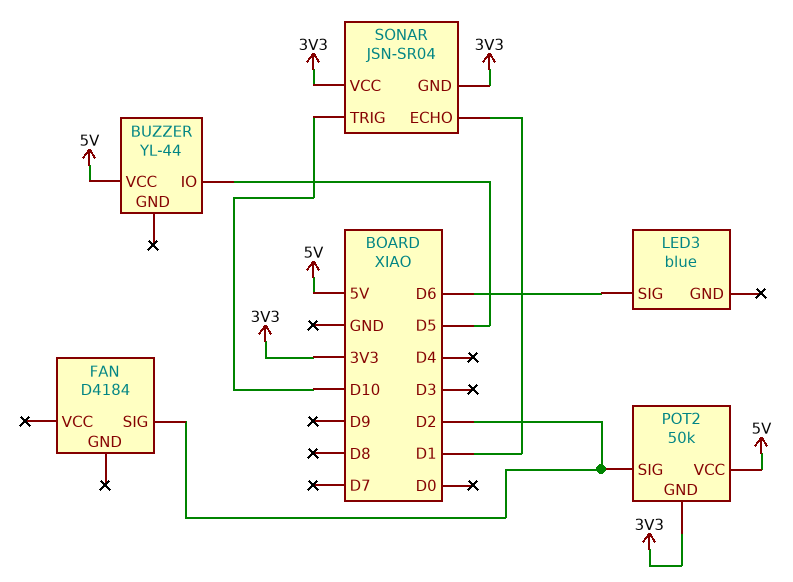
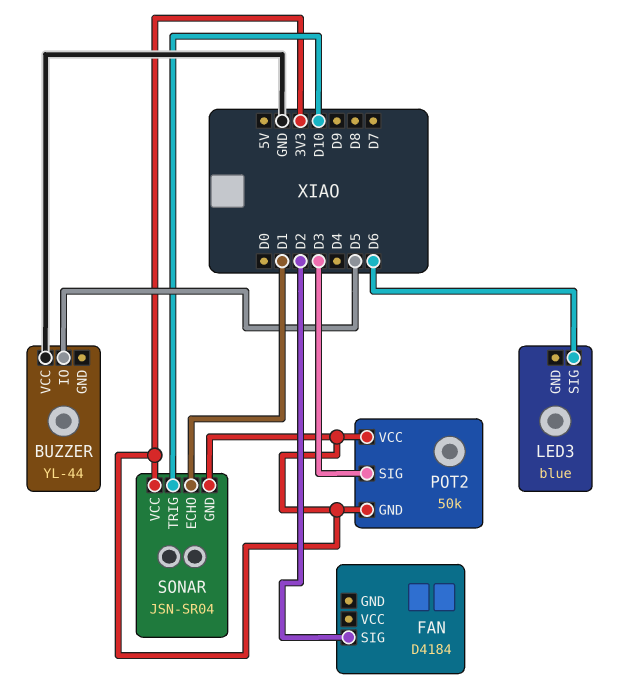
BUZZER pin VCC: 5V -> GND
POT2 pin SIG: D2 -> D3
POT2 pin VCC: 5V -> 3V3

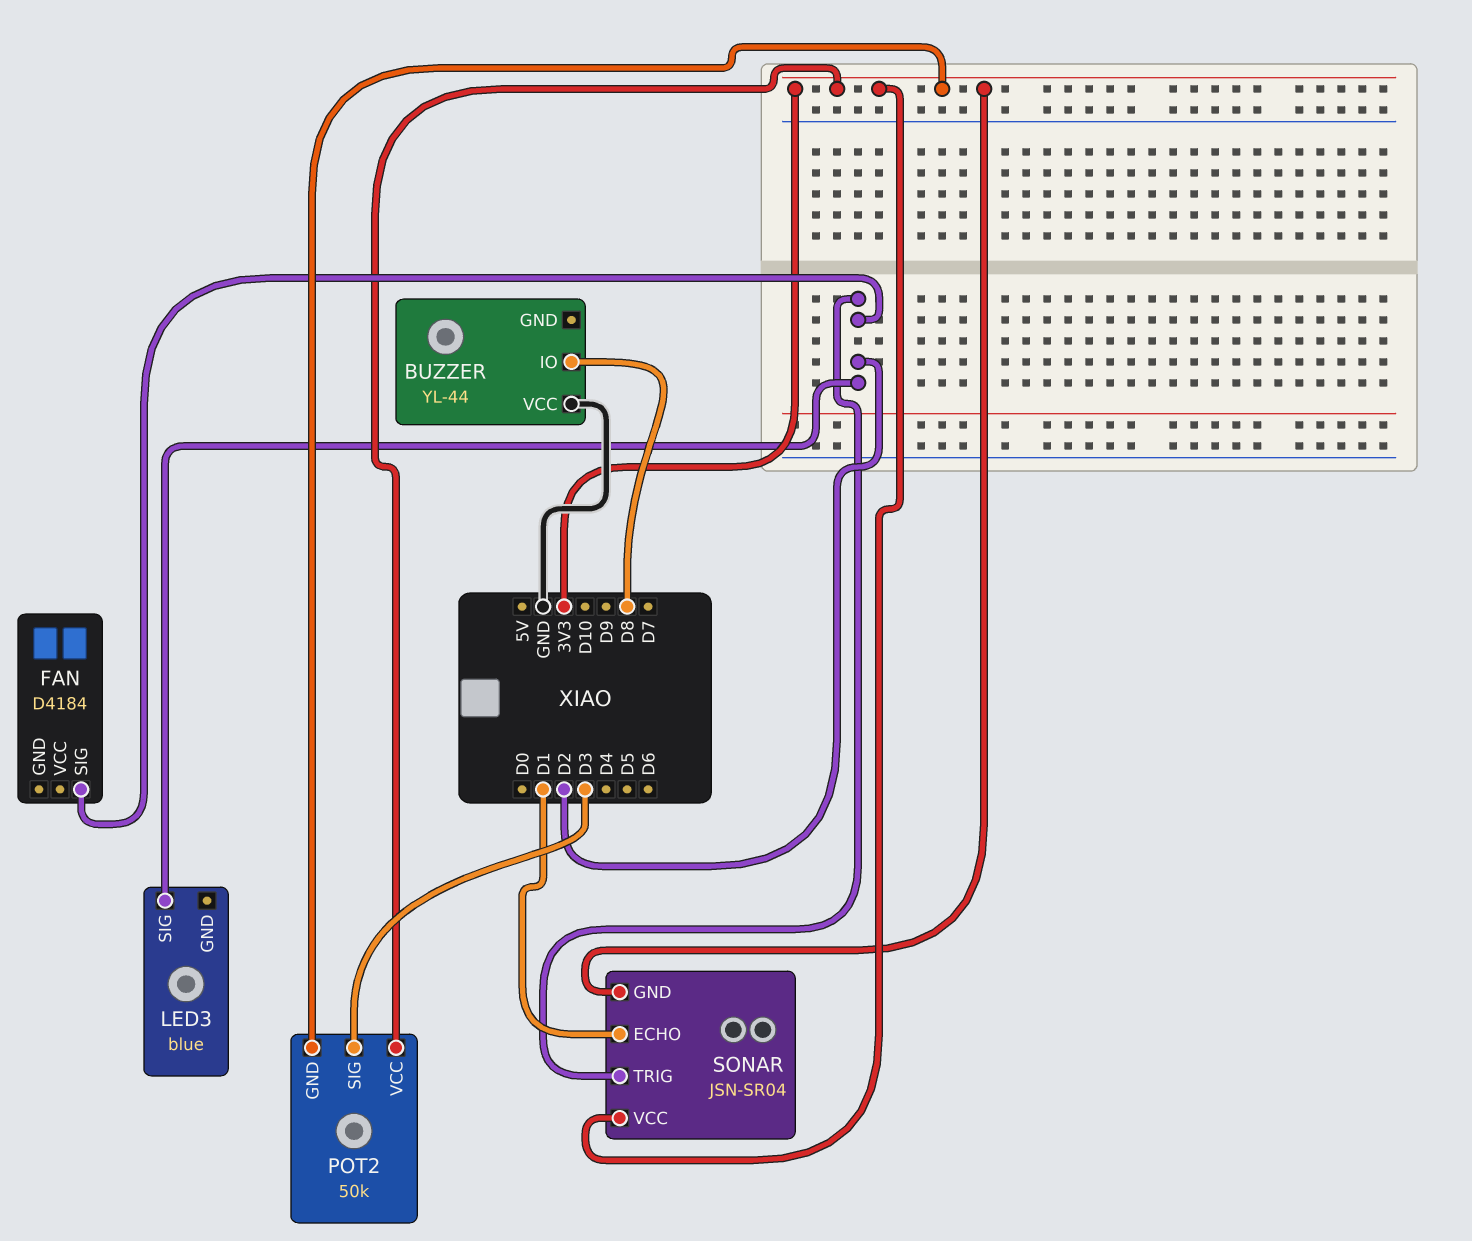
BUZZER pin IO: D5 -> D8
LED3 pin SIG: D6 -> D2
SONAR pin TRIG: D10 -> D2

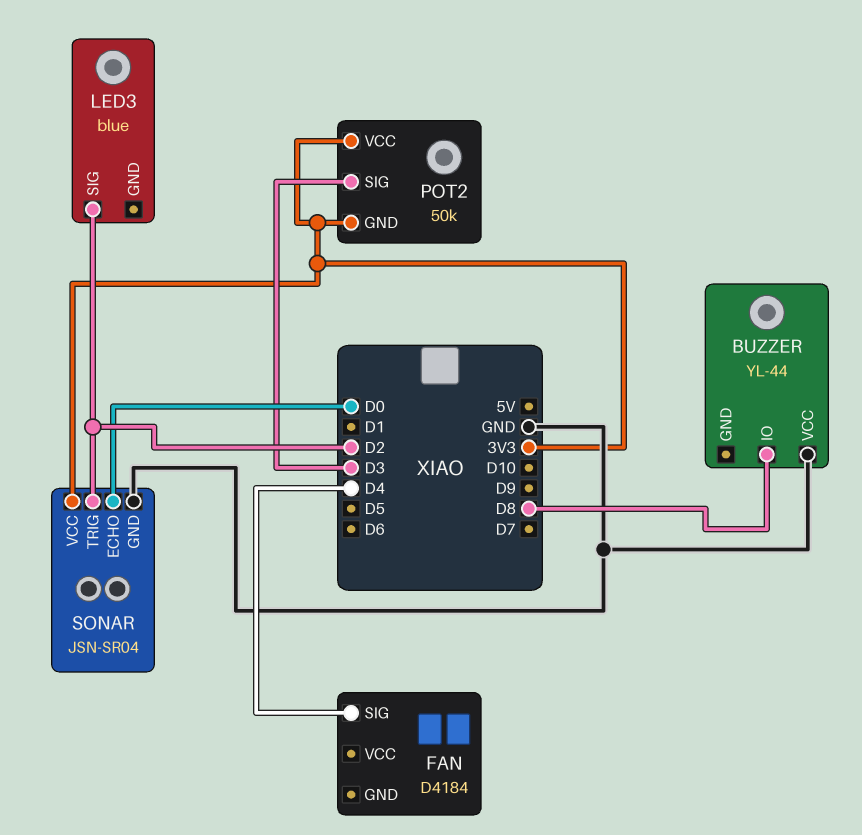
FAN pin SIG: D2 -> D4
SONAR pin ECHO: D1 -> D0
SONAR pin GND: 3V3 -> GND

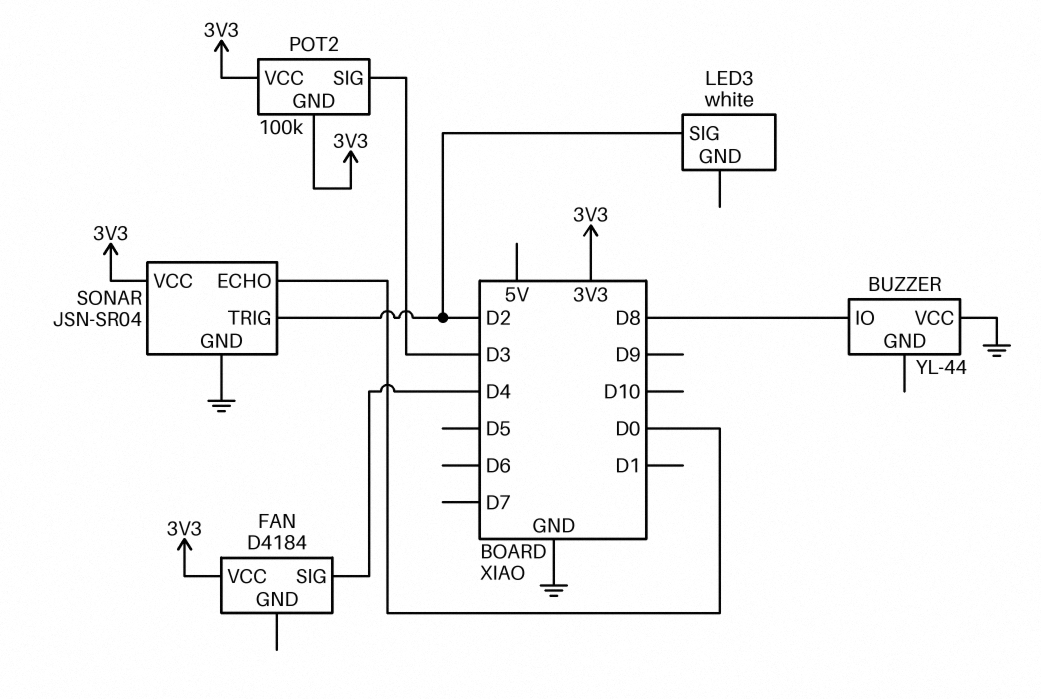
FAN pin VCC: none -> 3V3
LED3: blue -> white
POT2: 50k -> 100k

